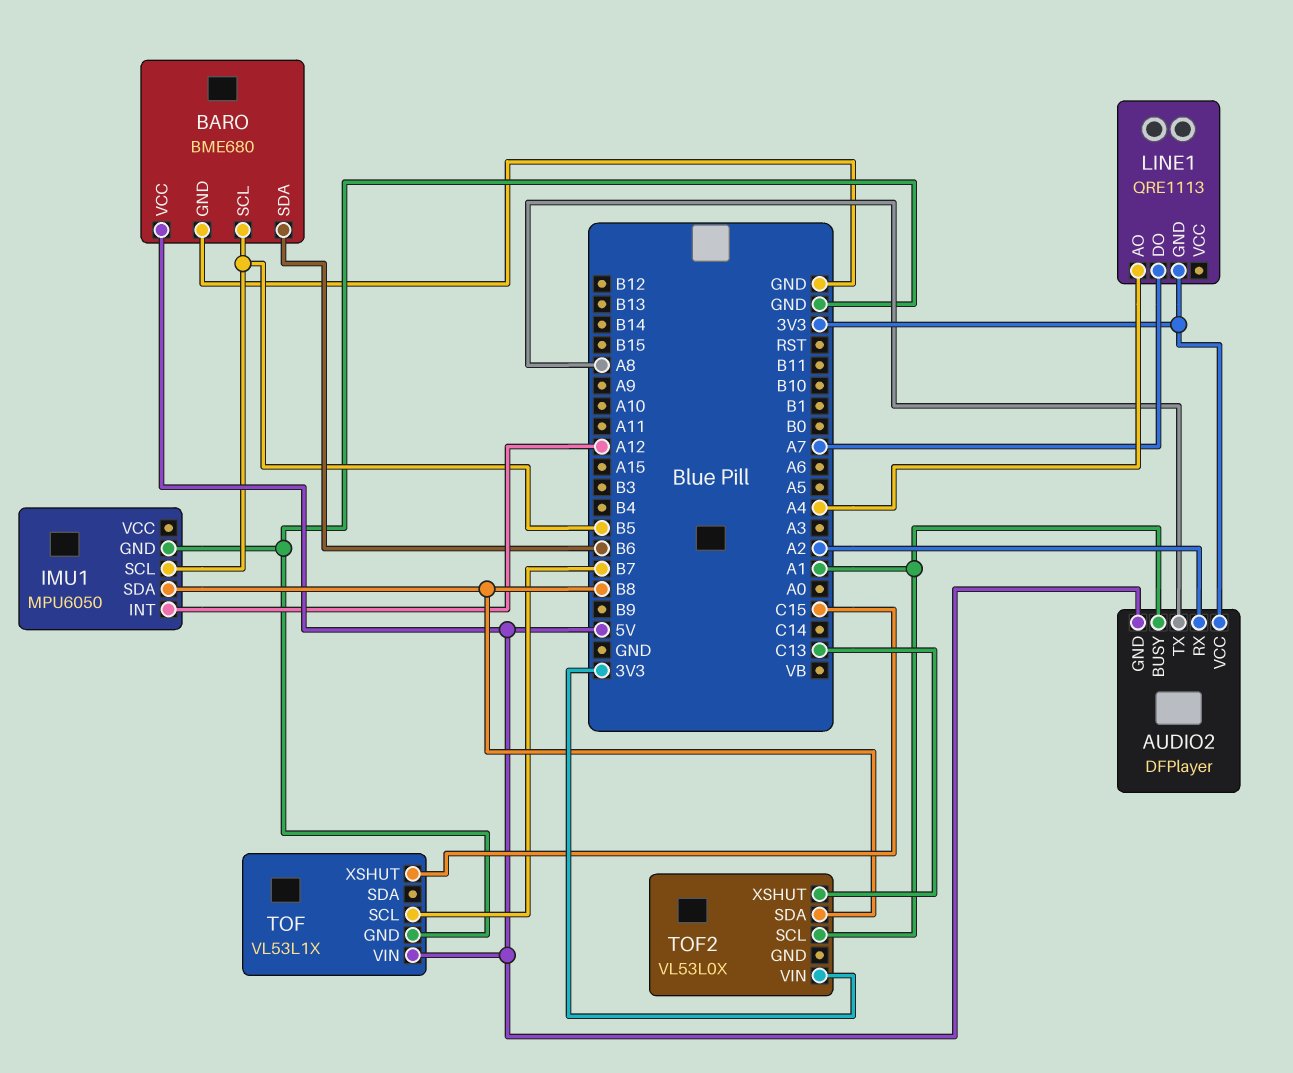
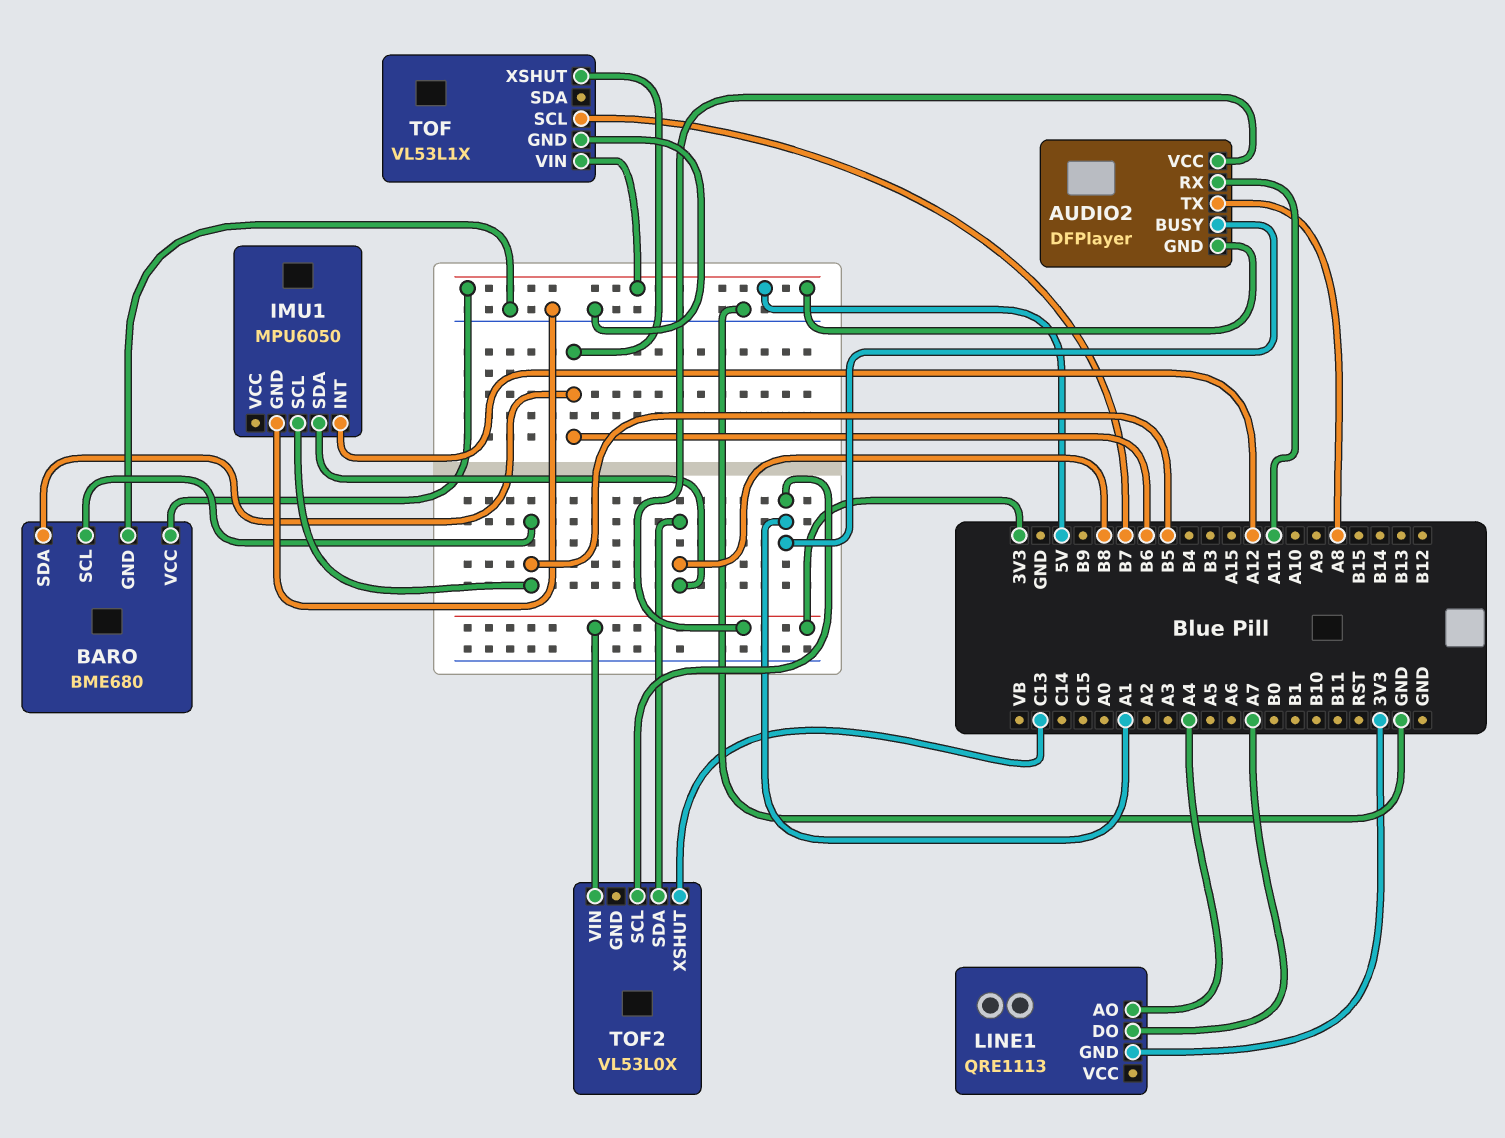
AUDIO2 pin RX: A2 -> A11
TOF pin XSHUT: C15 -> B6

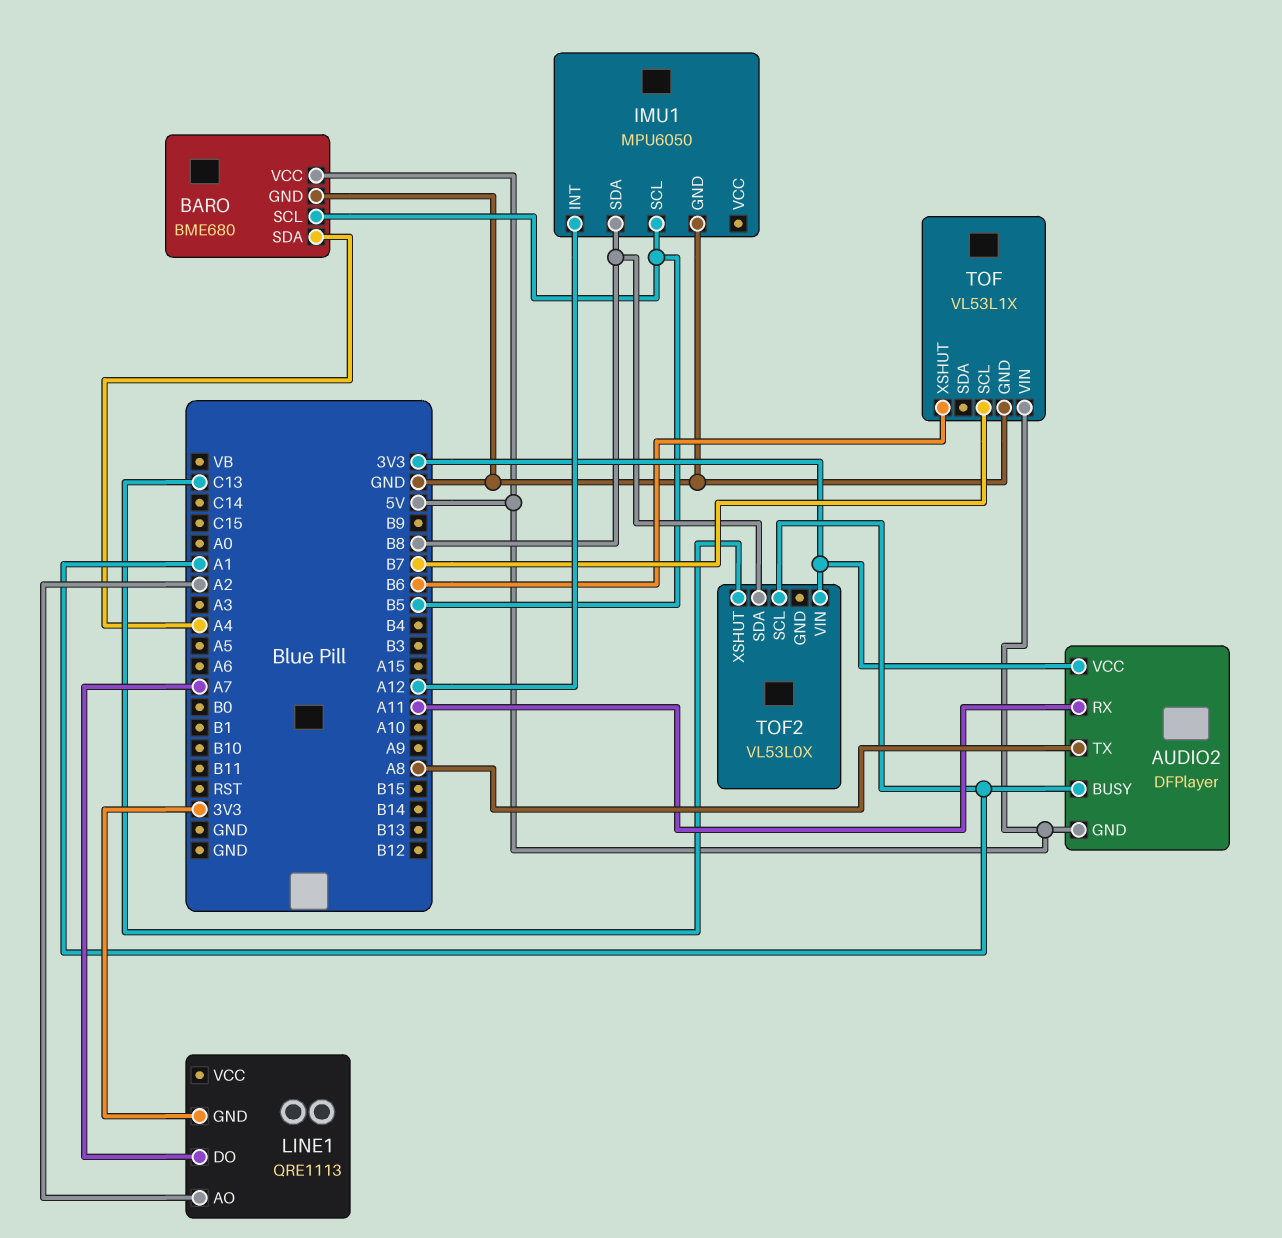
BARO pin SDA: B6 -> A4
LINE1 pin AO: A4 -> A2

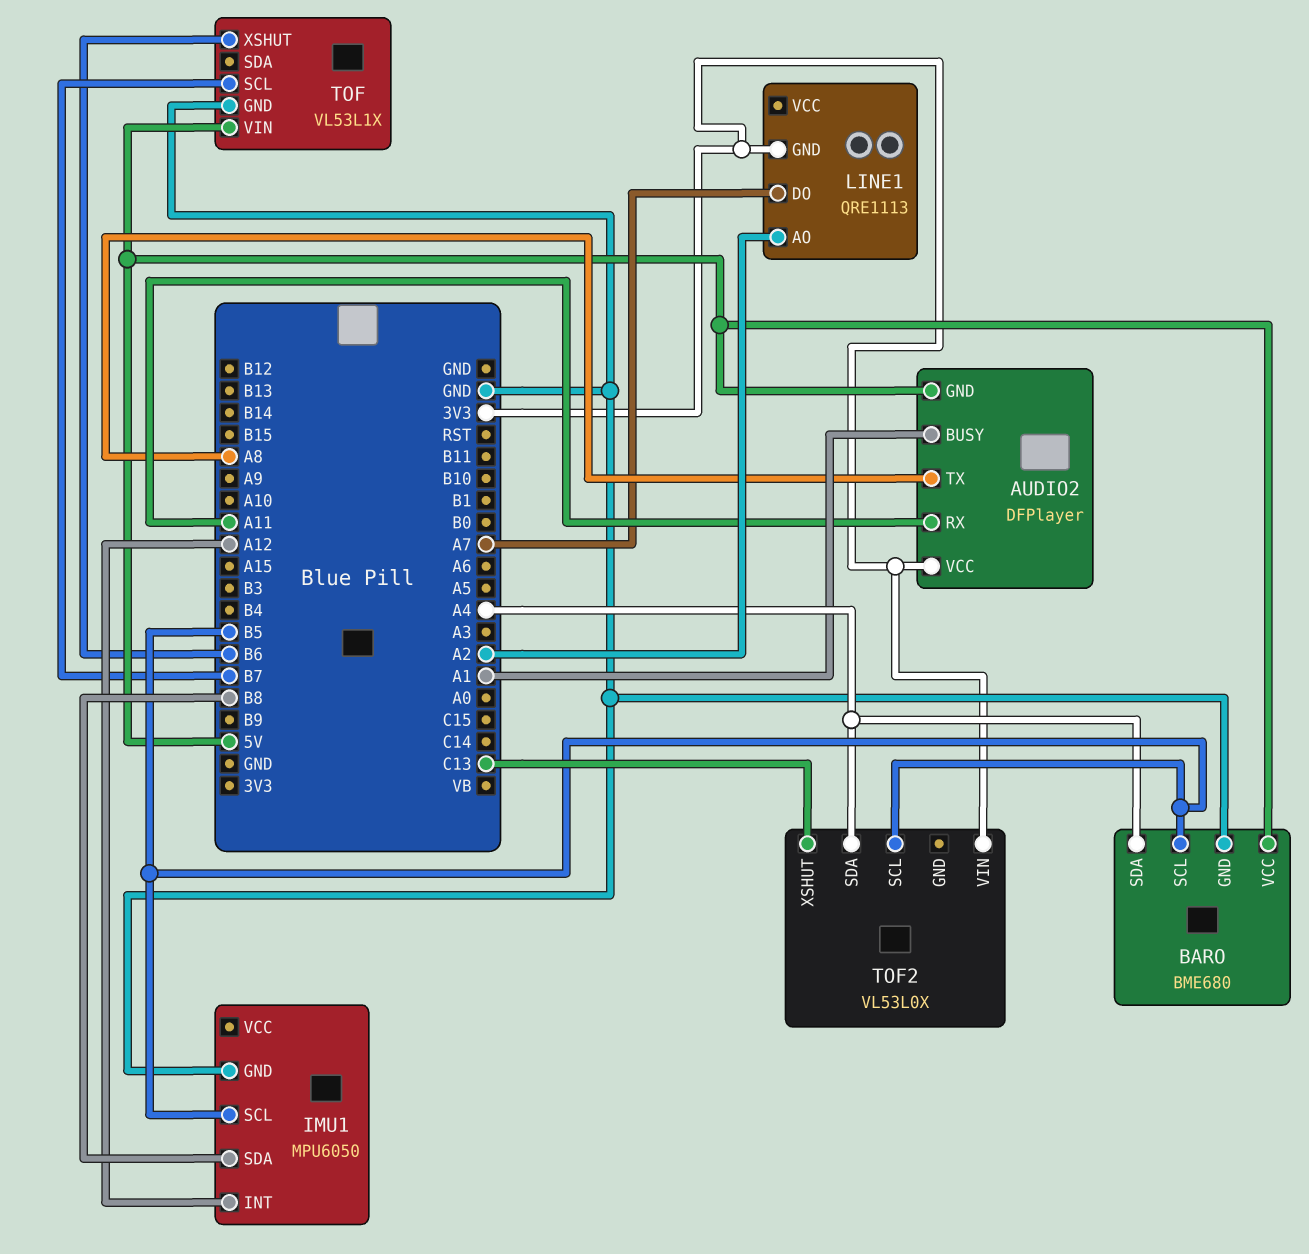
TOF2 pin SCL: A1 -> B5
TOF2 pin SDA: B8 -> A4

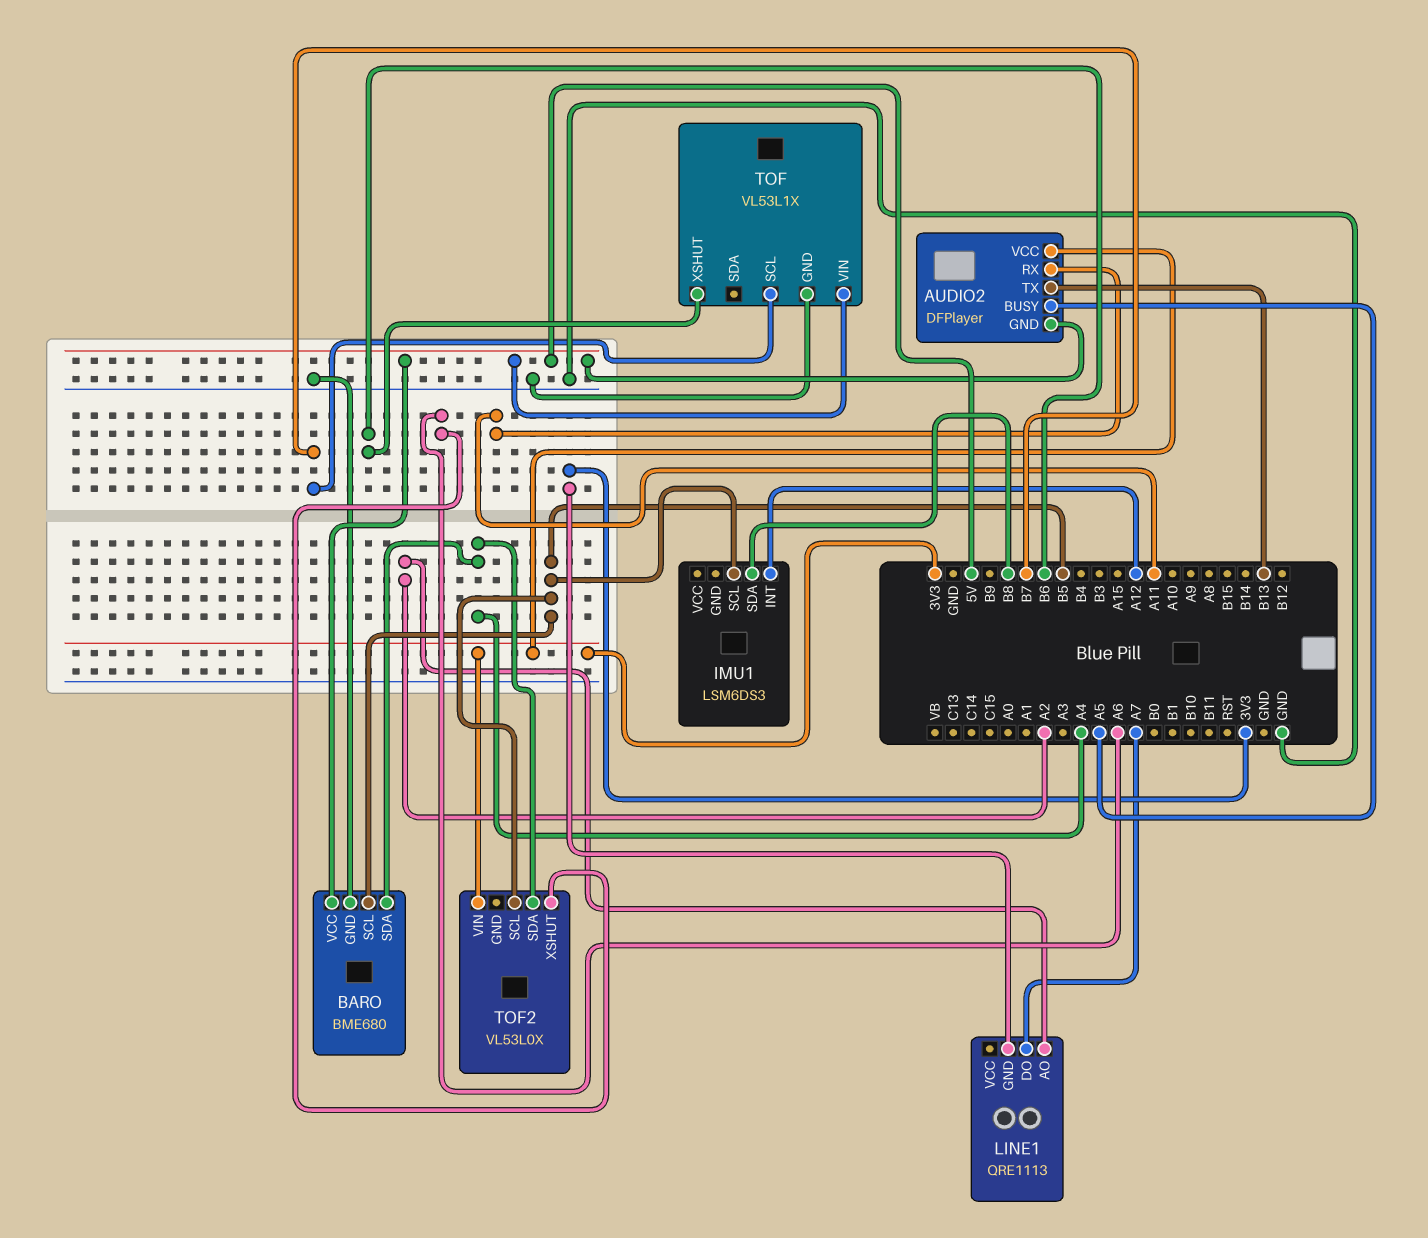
AUDIO2 pin BUSY: A1 -> A5
AUDIO2 pin TX: A8 -> B13
IMU1: MPU6050 -> LSM6DS3
IMU1 pin GND: GND -> none
TOF2 pin XSHUT: C13 -> A6

